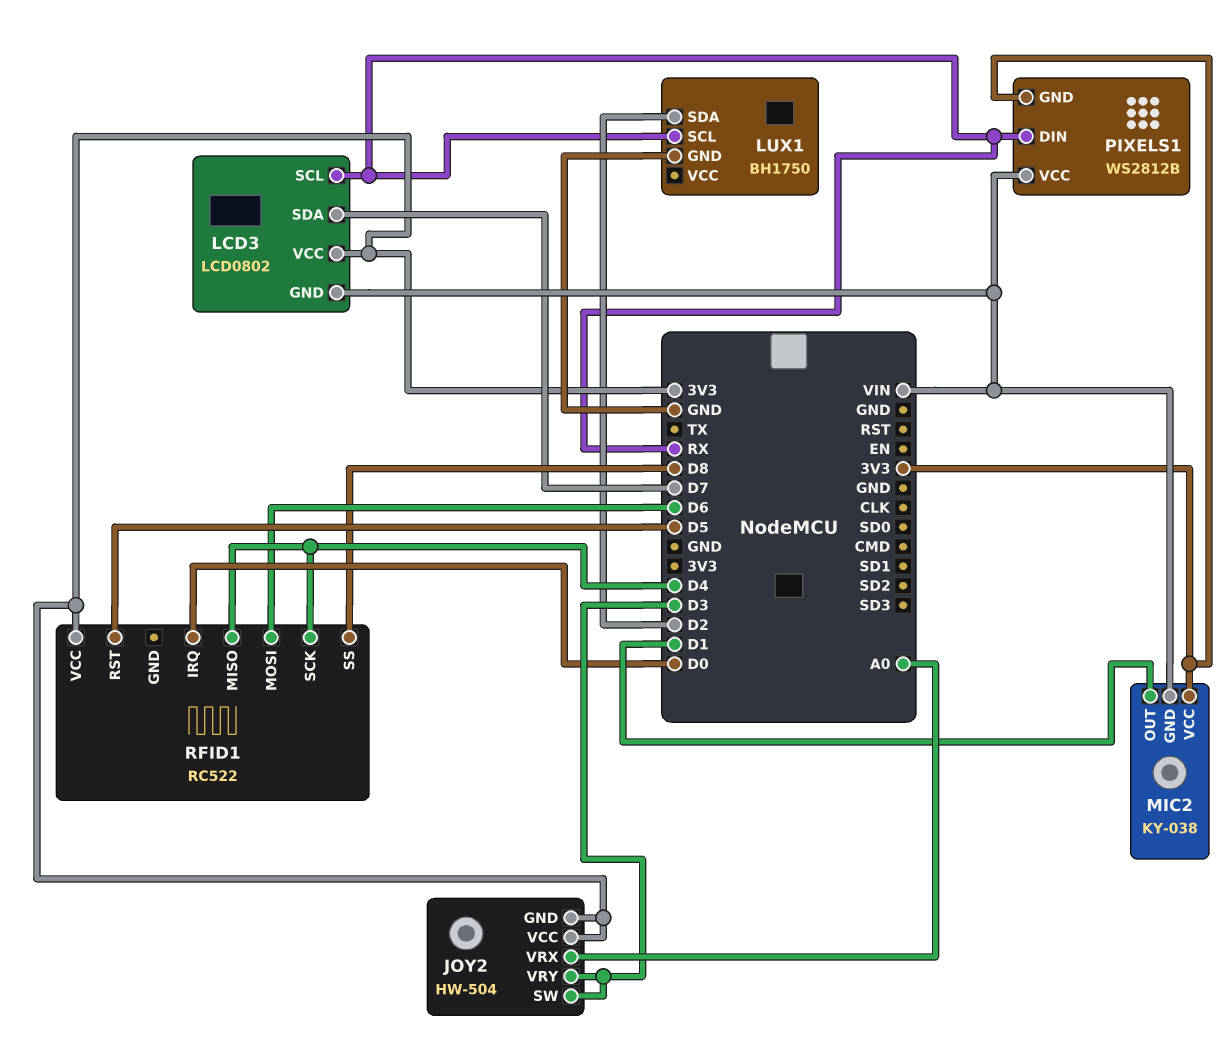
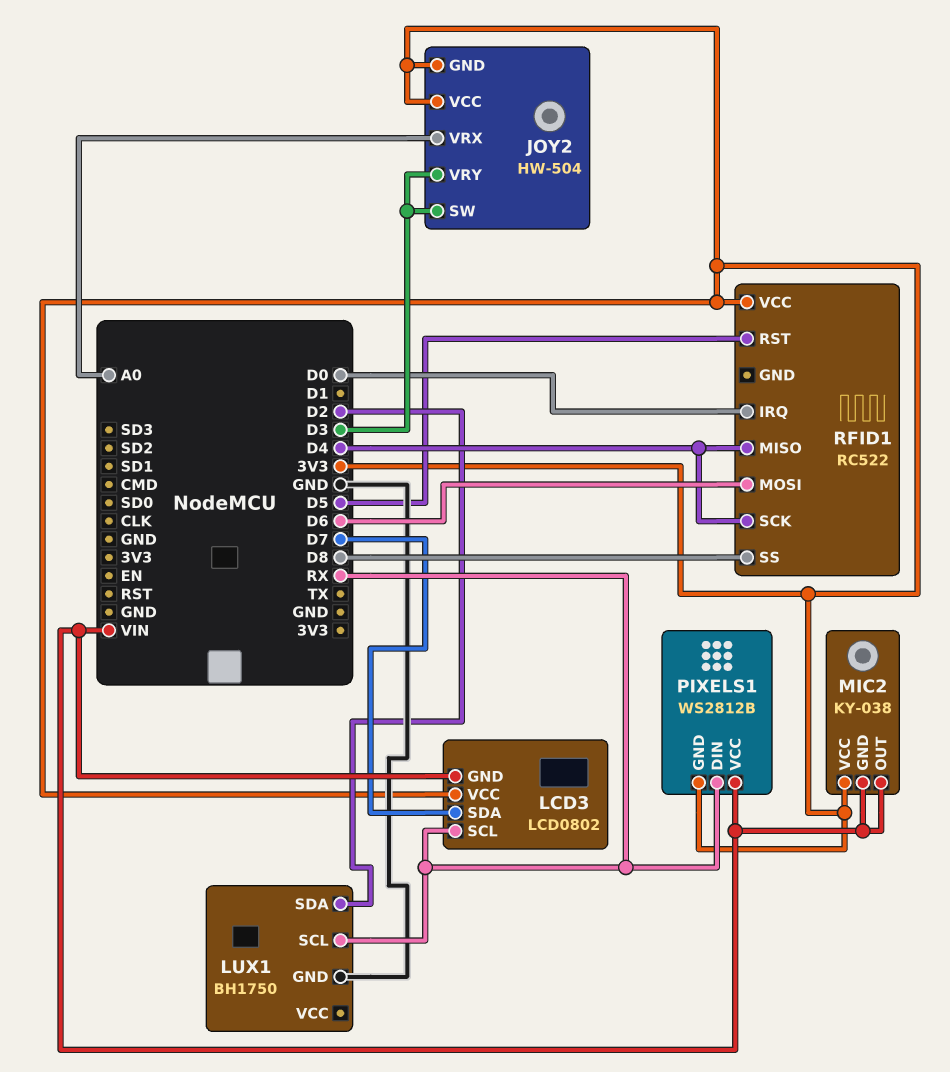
MIC2 pin OUT: D1 -> VIN

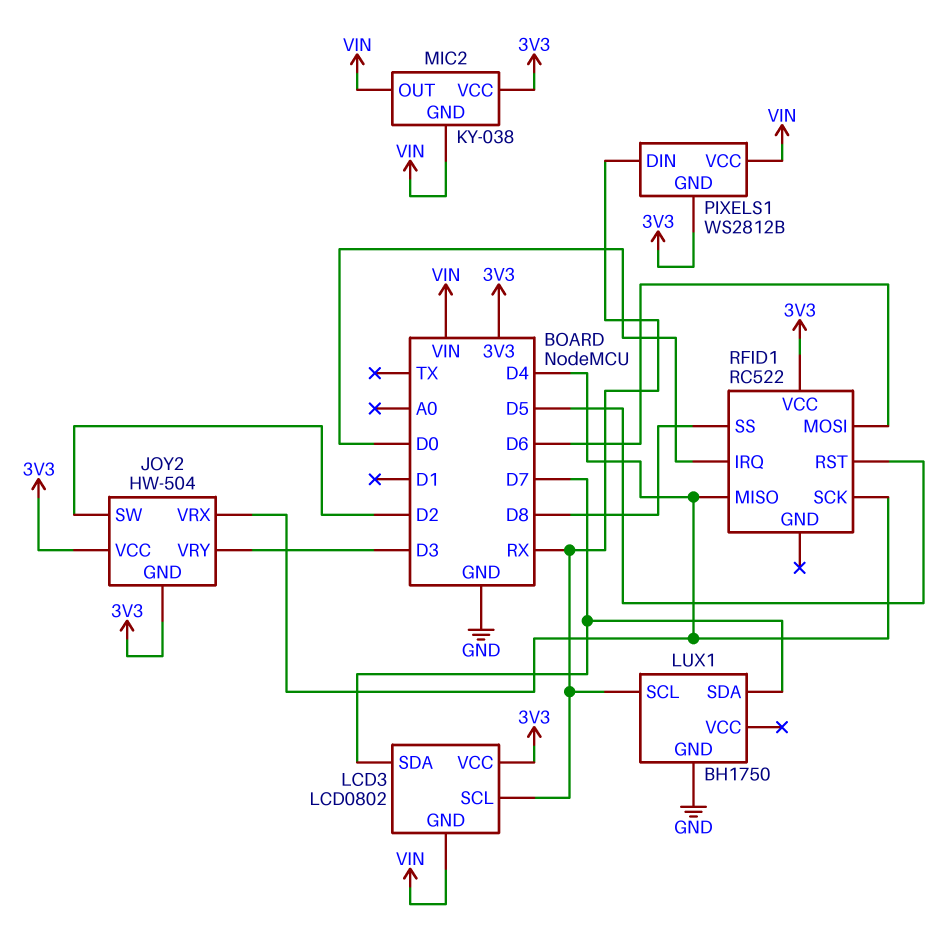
JOY2 pin SW: D3 -> D2
JOY2 pin VRX: A0 -> D4
LUX1 pin SDA: D2 -> D7

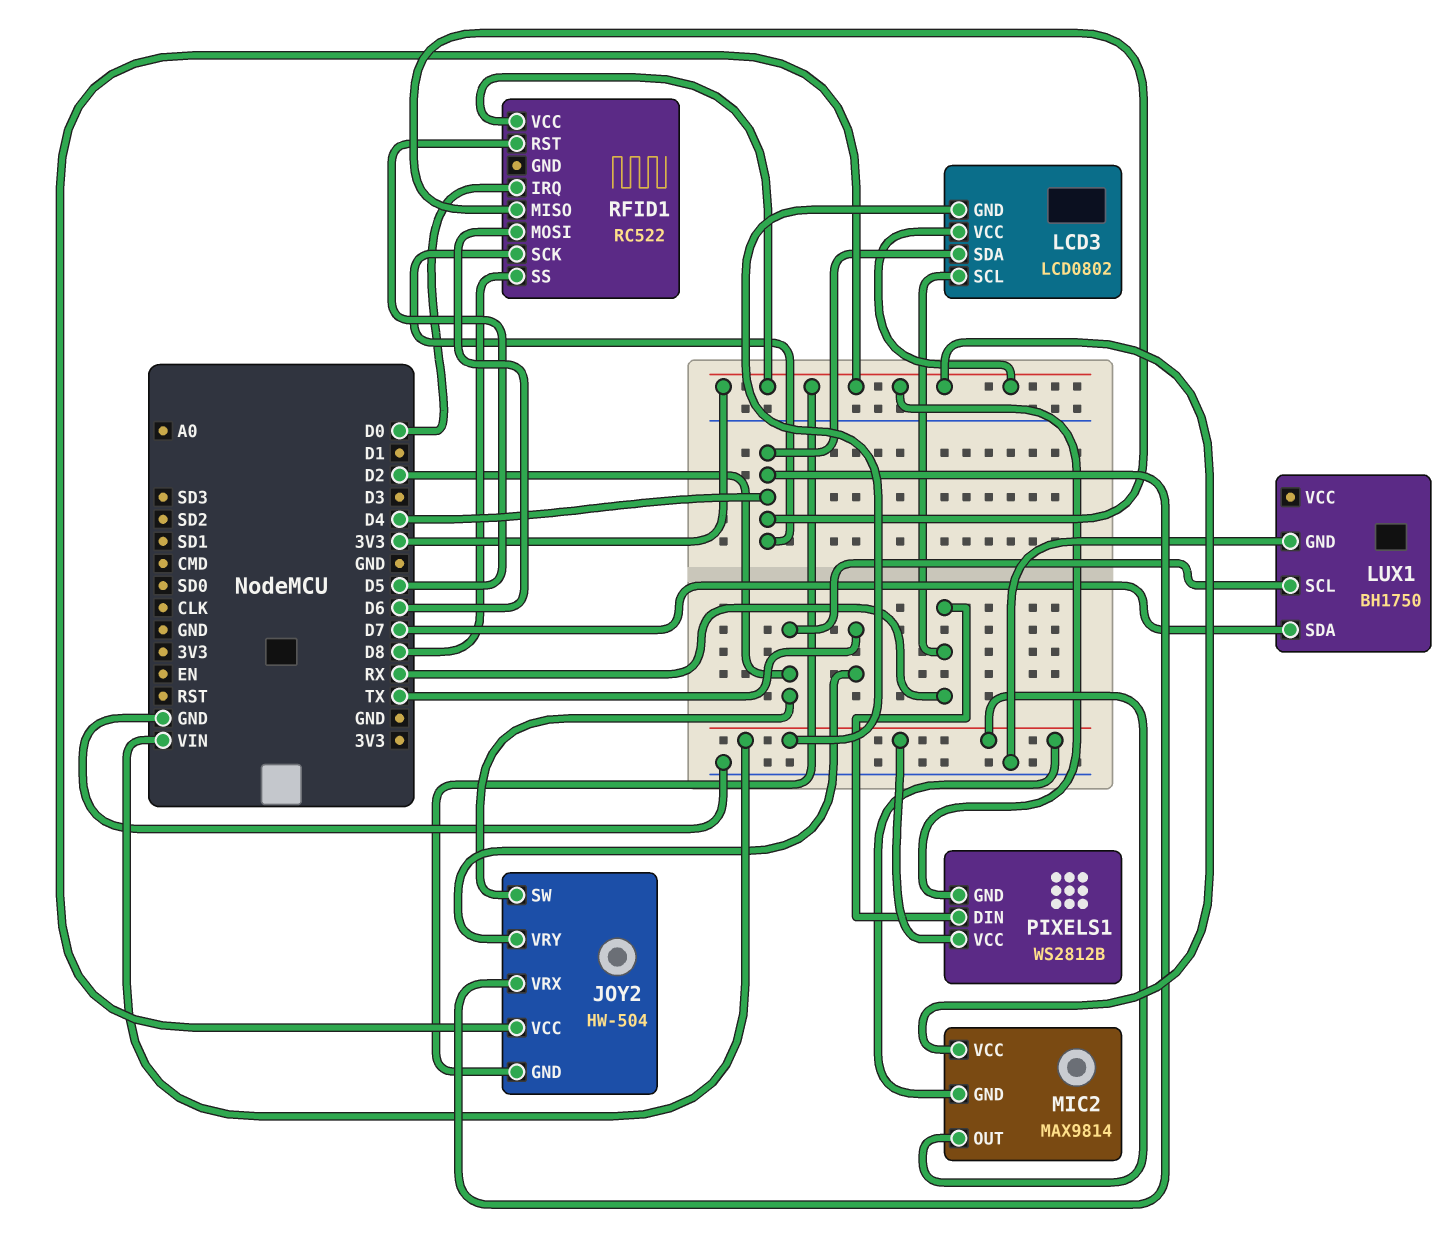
JOY2 pin VRY: D3 -> TX
LCD3 pin SDA: D7 -> D4
LUX1 pin SCL: RX -> D2
MIC2: KY-038 -> MAX9814

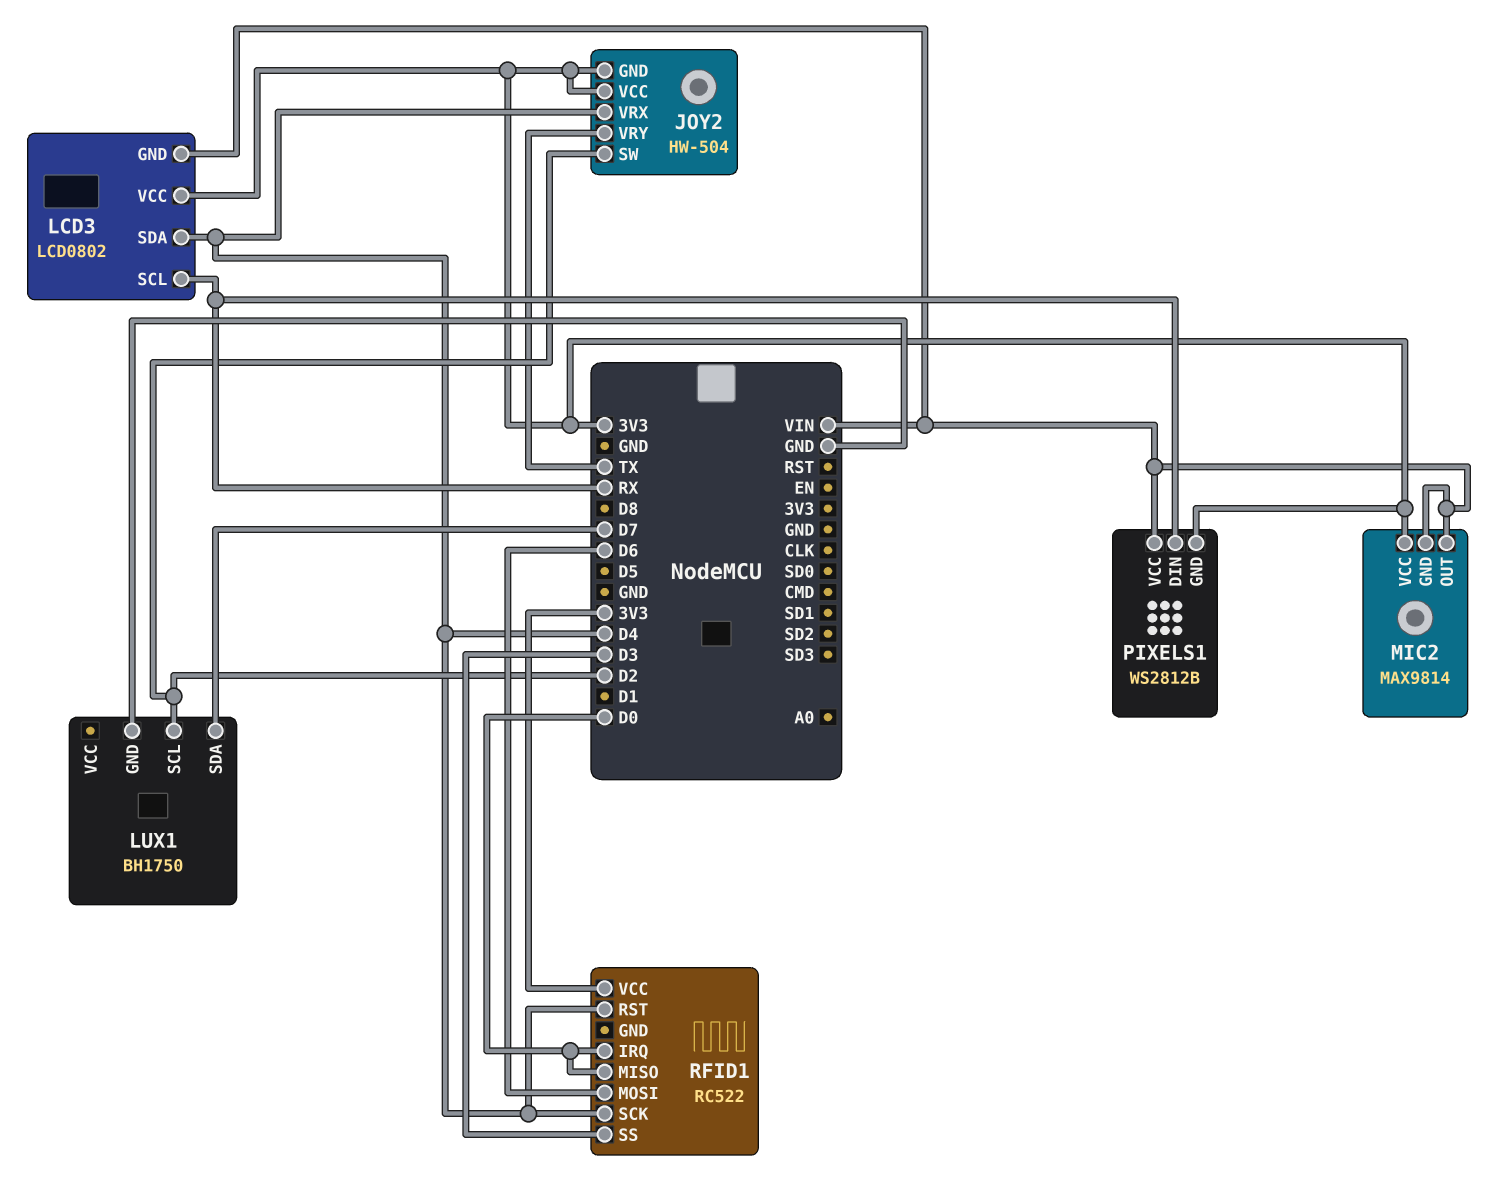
RFID1 pin MISO: D4 -> D0
RFID1 pin RST: D5 -> D4
RFID1 pin SS: D8 -> D3

